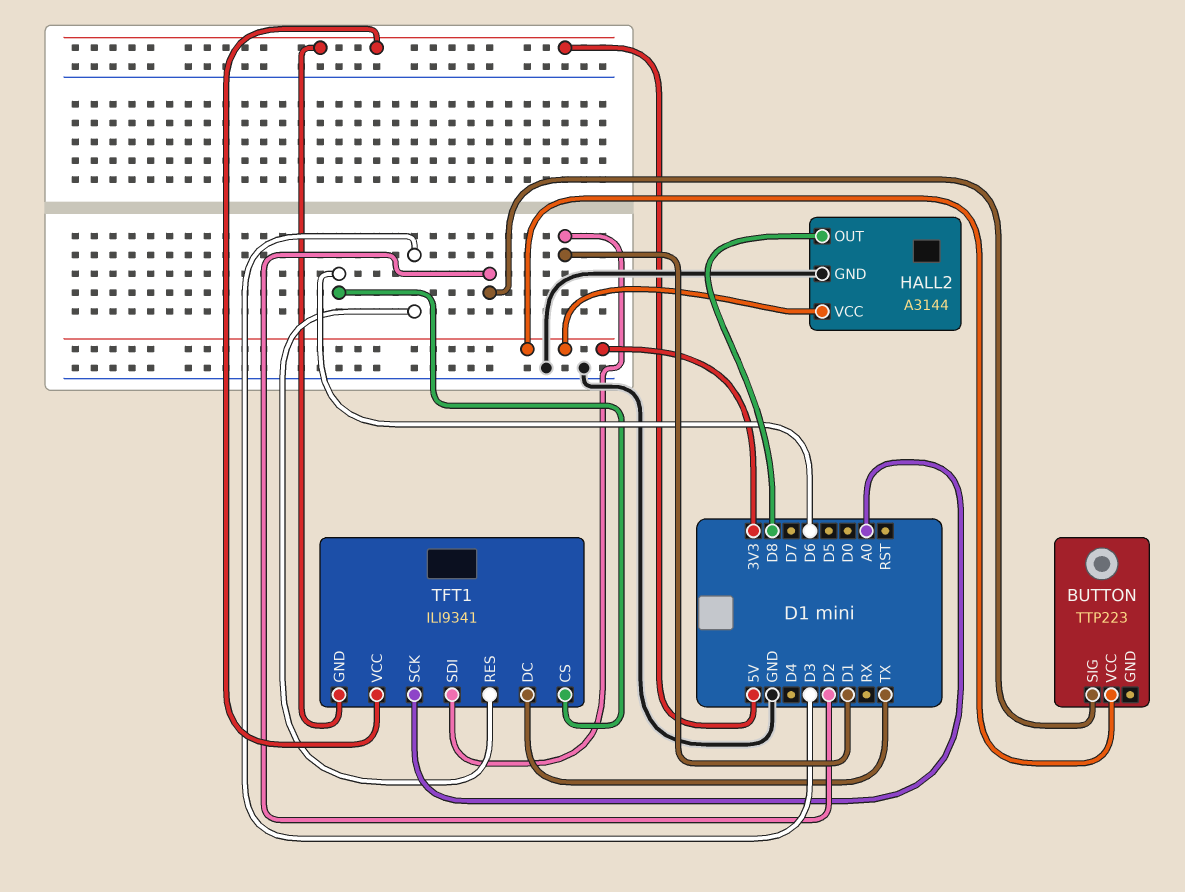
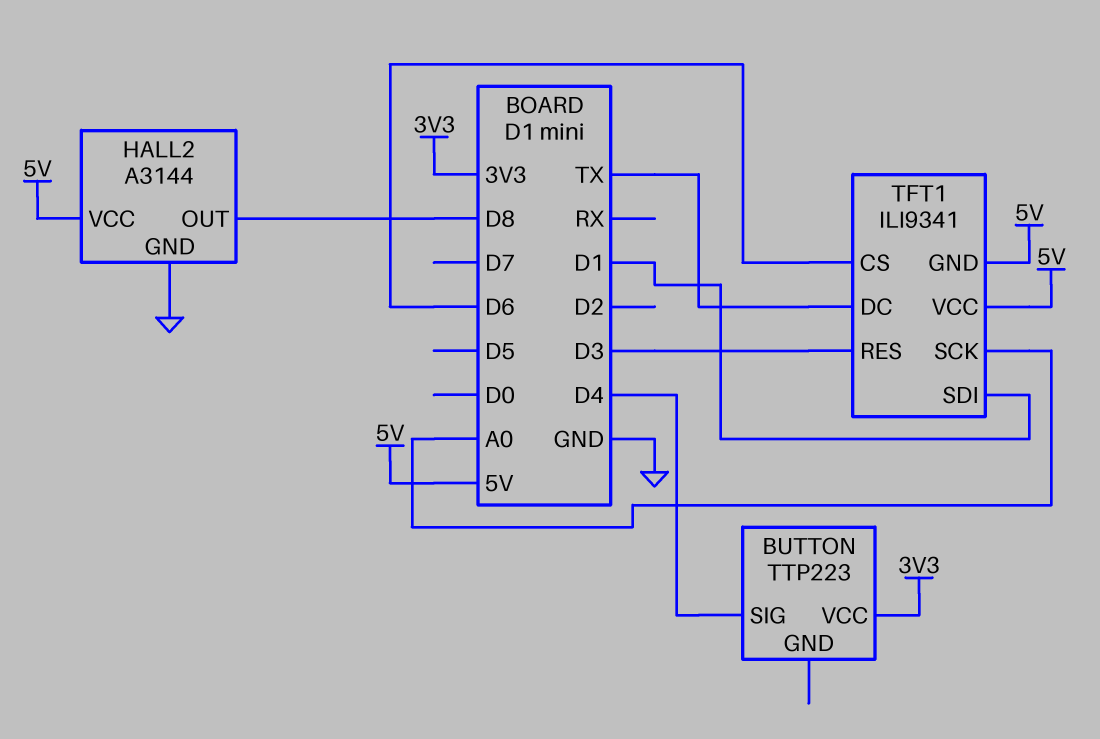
BUTTON pin SIG: D2 -> D4
HALL2 pin VCC: 3V3 -> 5V

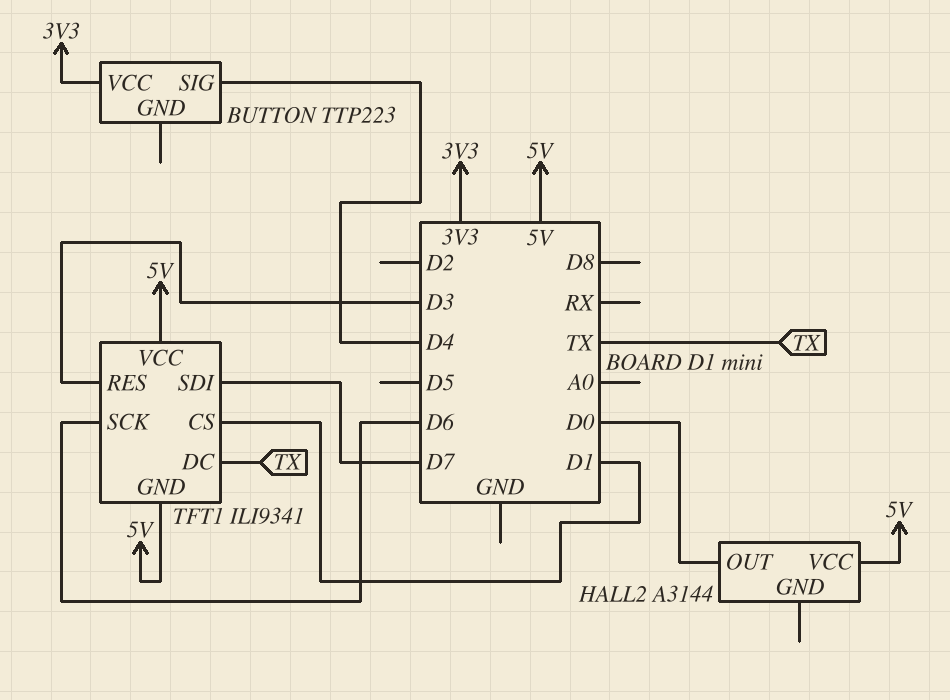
HALL2 pin GND: GND -> none
HALL2 pin OUT: D8 -> D0
TFT1 pin CS: D6 -> D1
TFT1 pin SCK: A0 -> D6
TFT1 pin SDI: D1 -> D7

